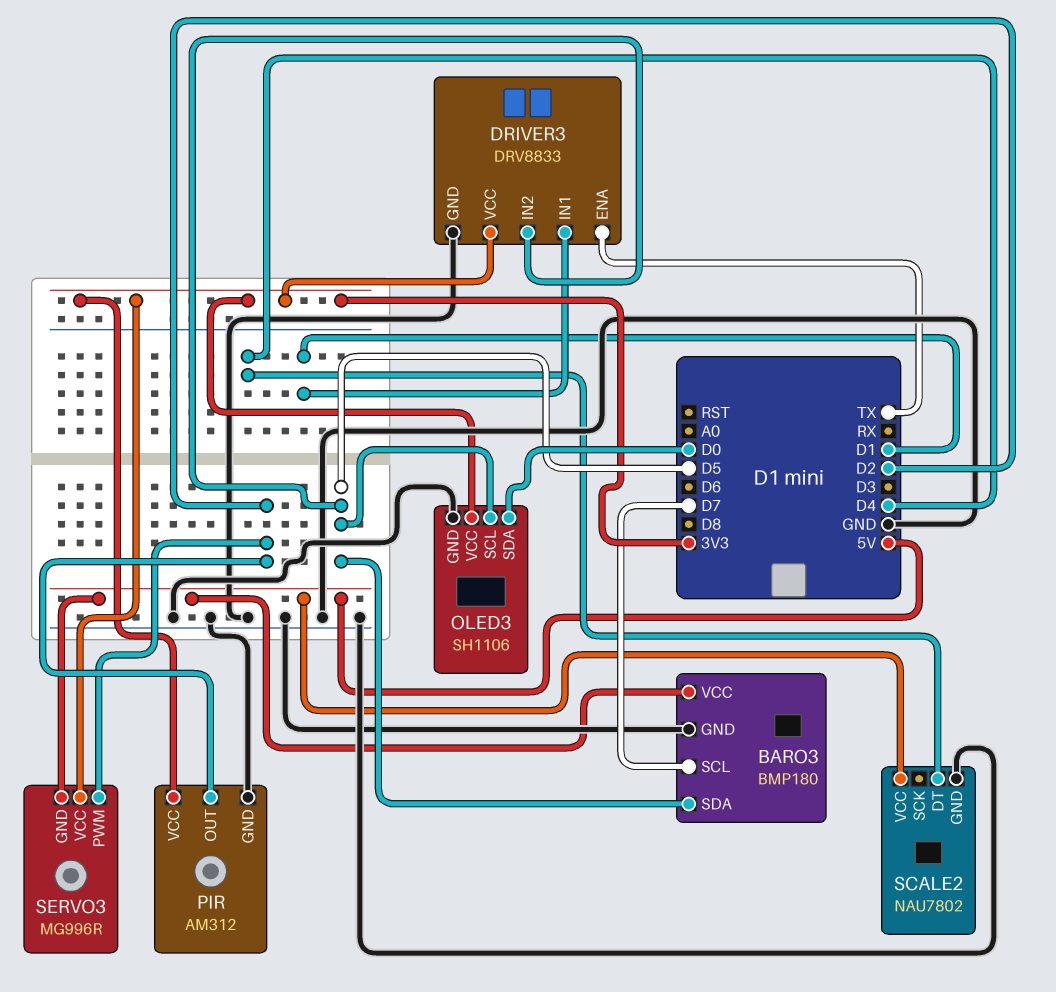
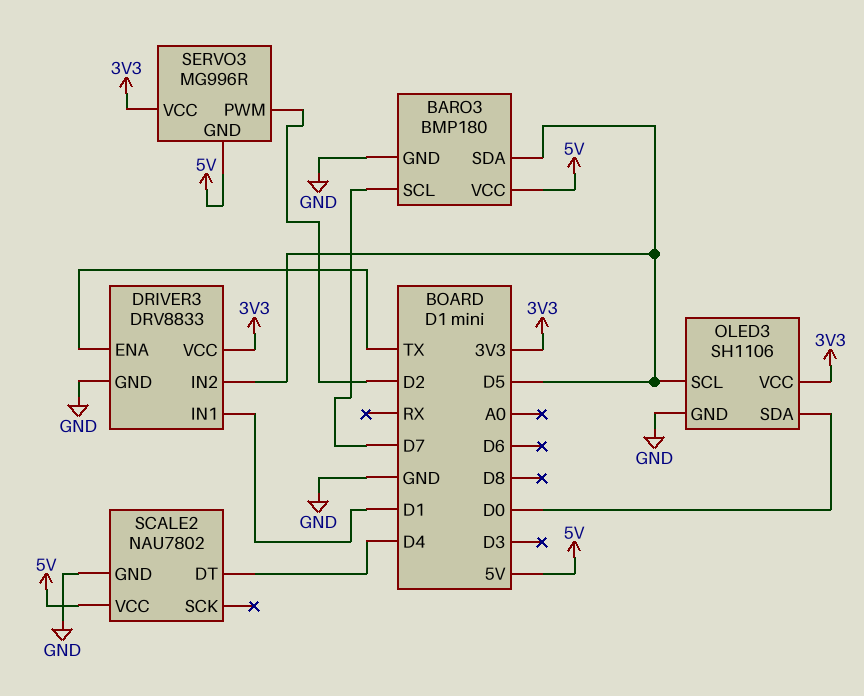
PIR: AM312 -> none
PIR pin GND: GND -> none
PIR pin OUT: D2 -> none
PIR pin VCC: 3V3 -> none

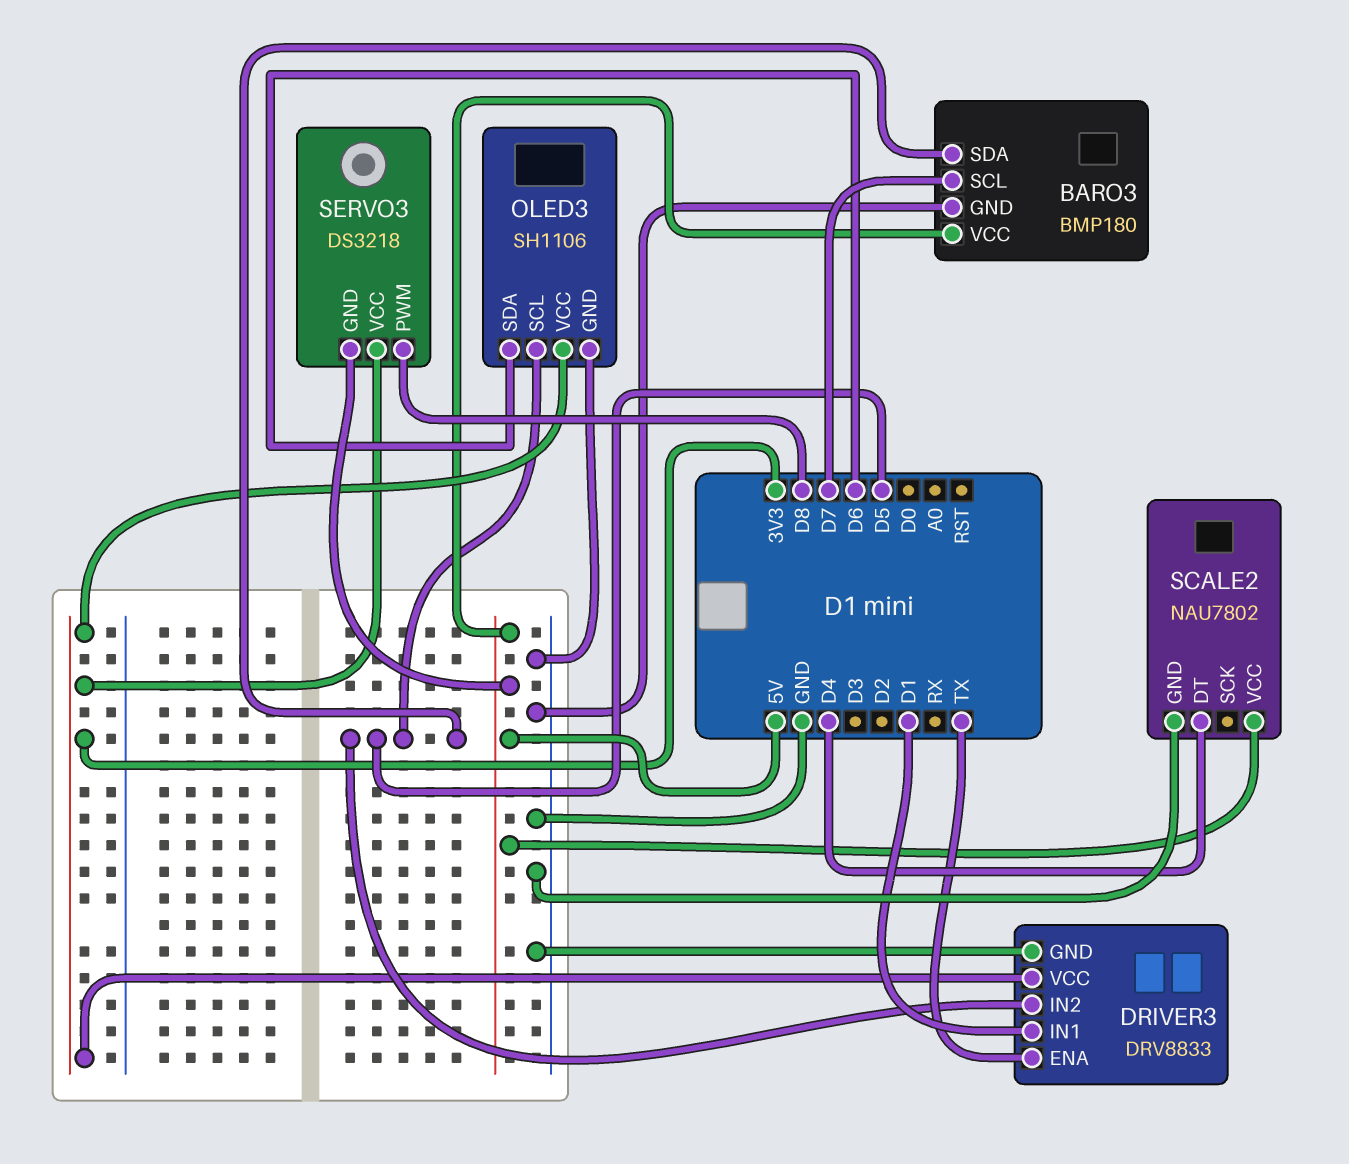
OLED3 pin SDA: D0 -> D6
SERVO3: MG996R -> DS3218
SERVO3 pin PWM: D2 -> D8

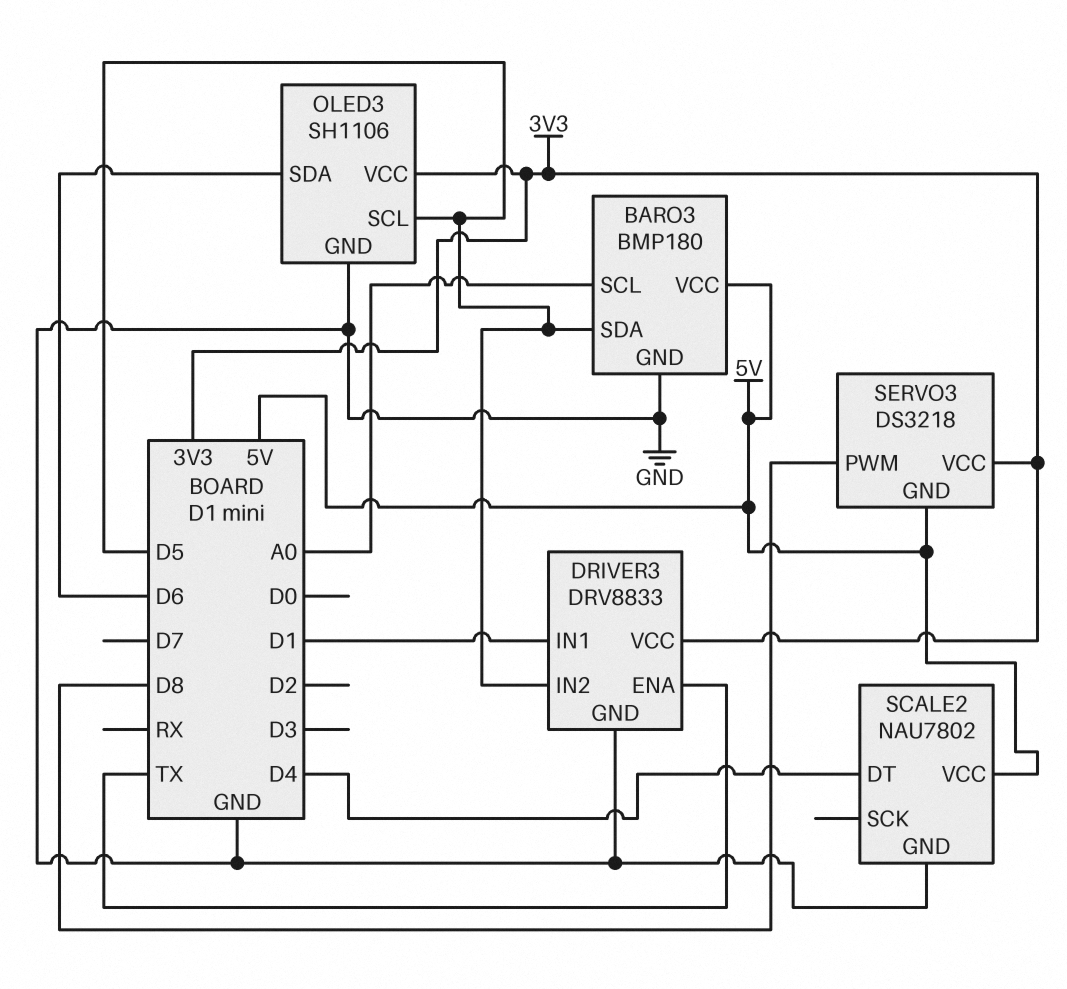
BARO3 pin SCL: D7 -> A0

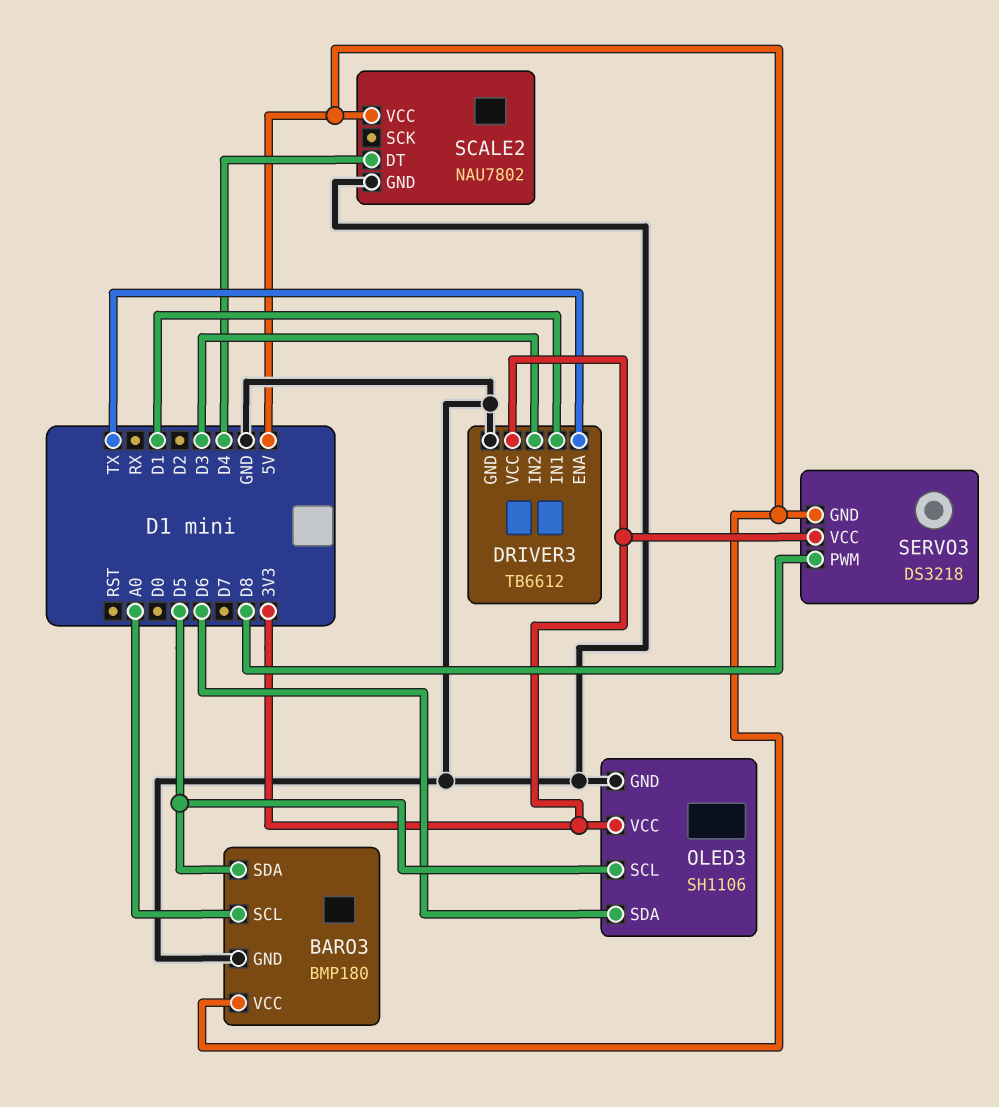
DRIVER3: DRV8833 -> TB6612
DRIVER3 pin IN2: D5 -> D3

